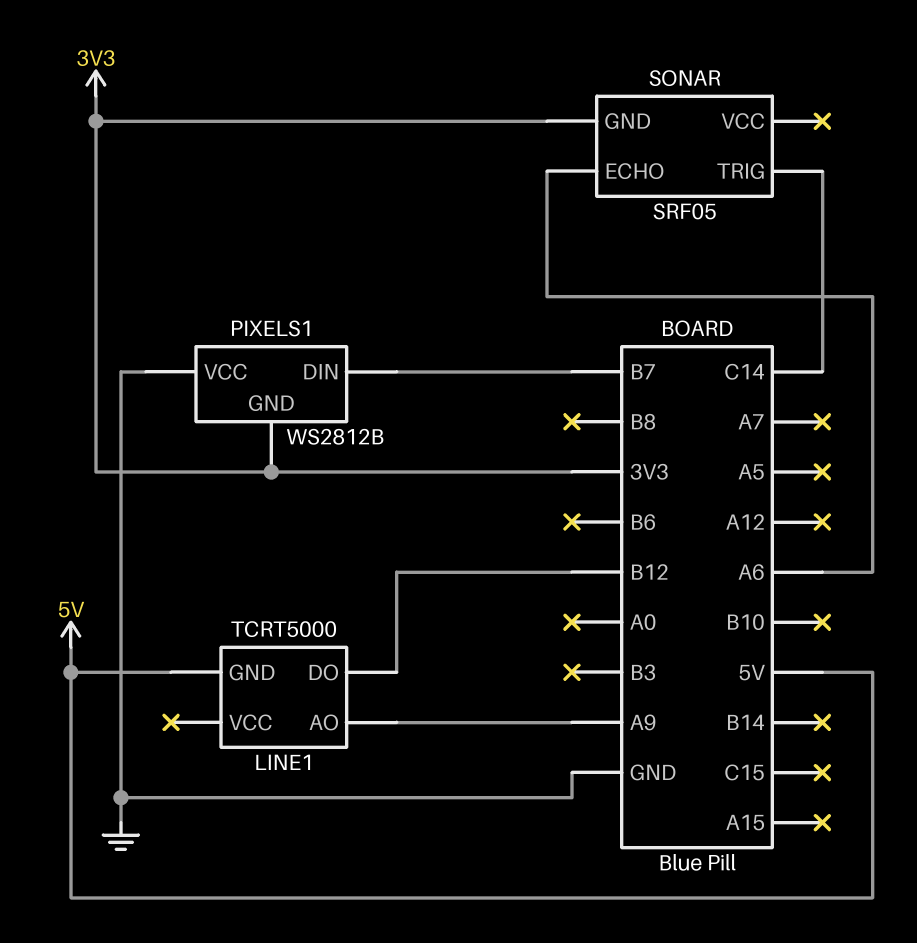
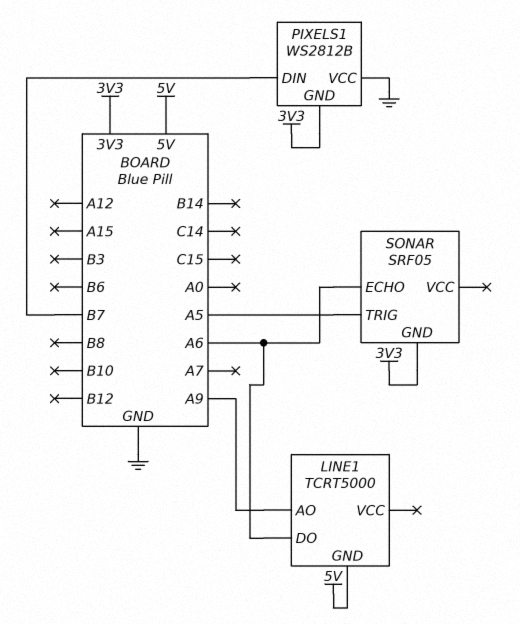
LINE1 pin DO: B12 -> A6
SONAR pin TRIG: C14 -> A5

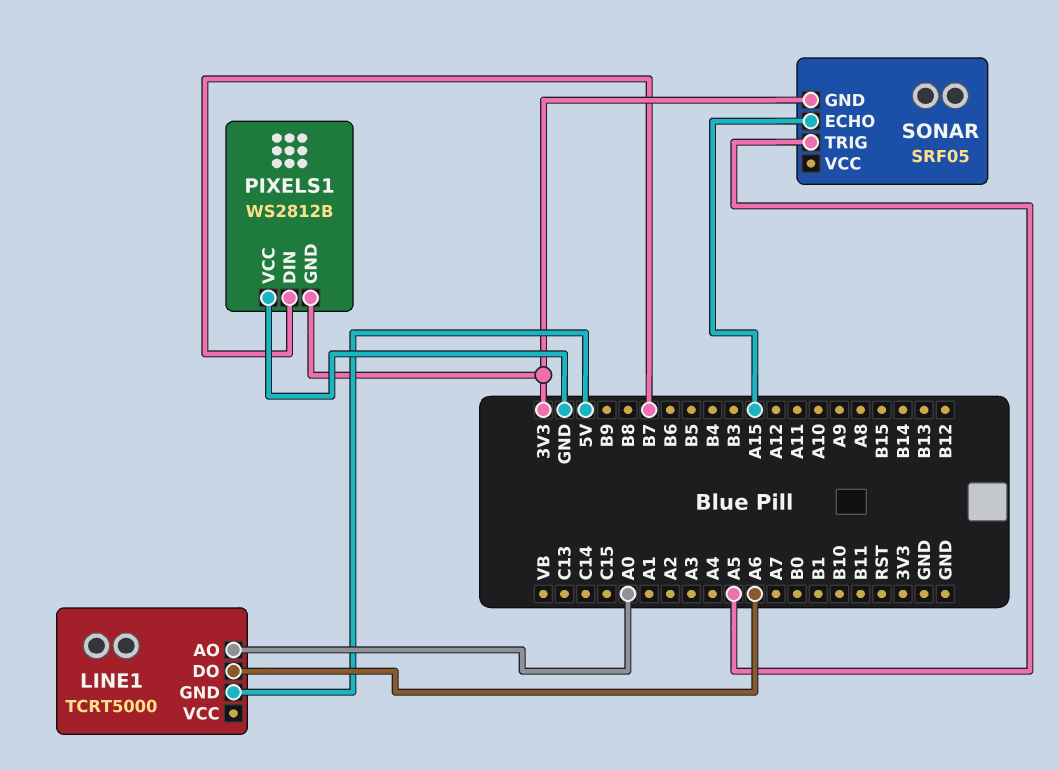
LINE1 pin AO: A9 -> A0
SONAR pin ECHO: A6 -> A15

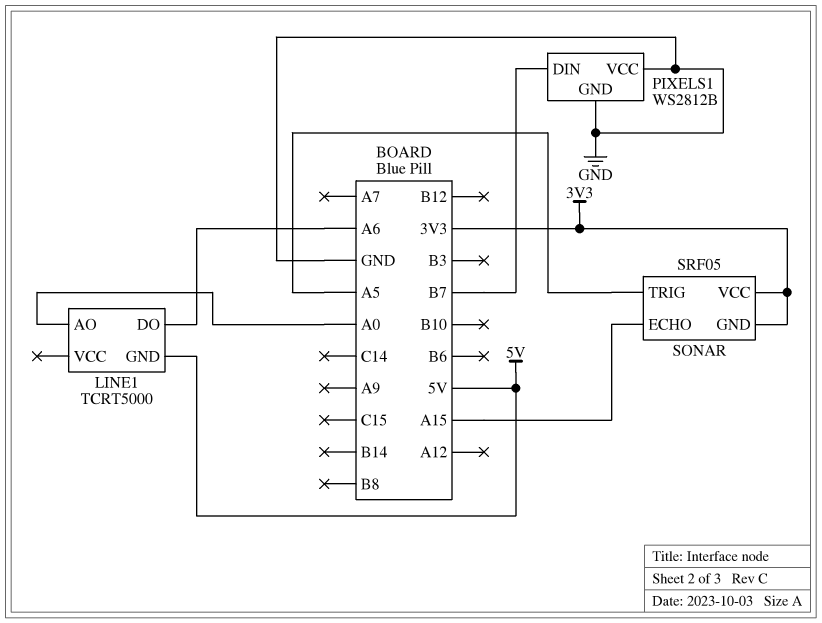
PIXELS1 pin GND: 3V3 -> GND
SONAR pin VCC: none -> 3V3

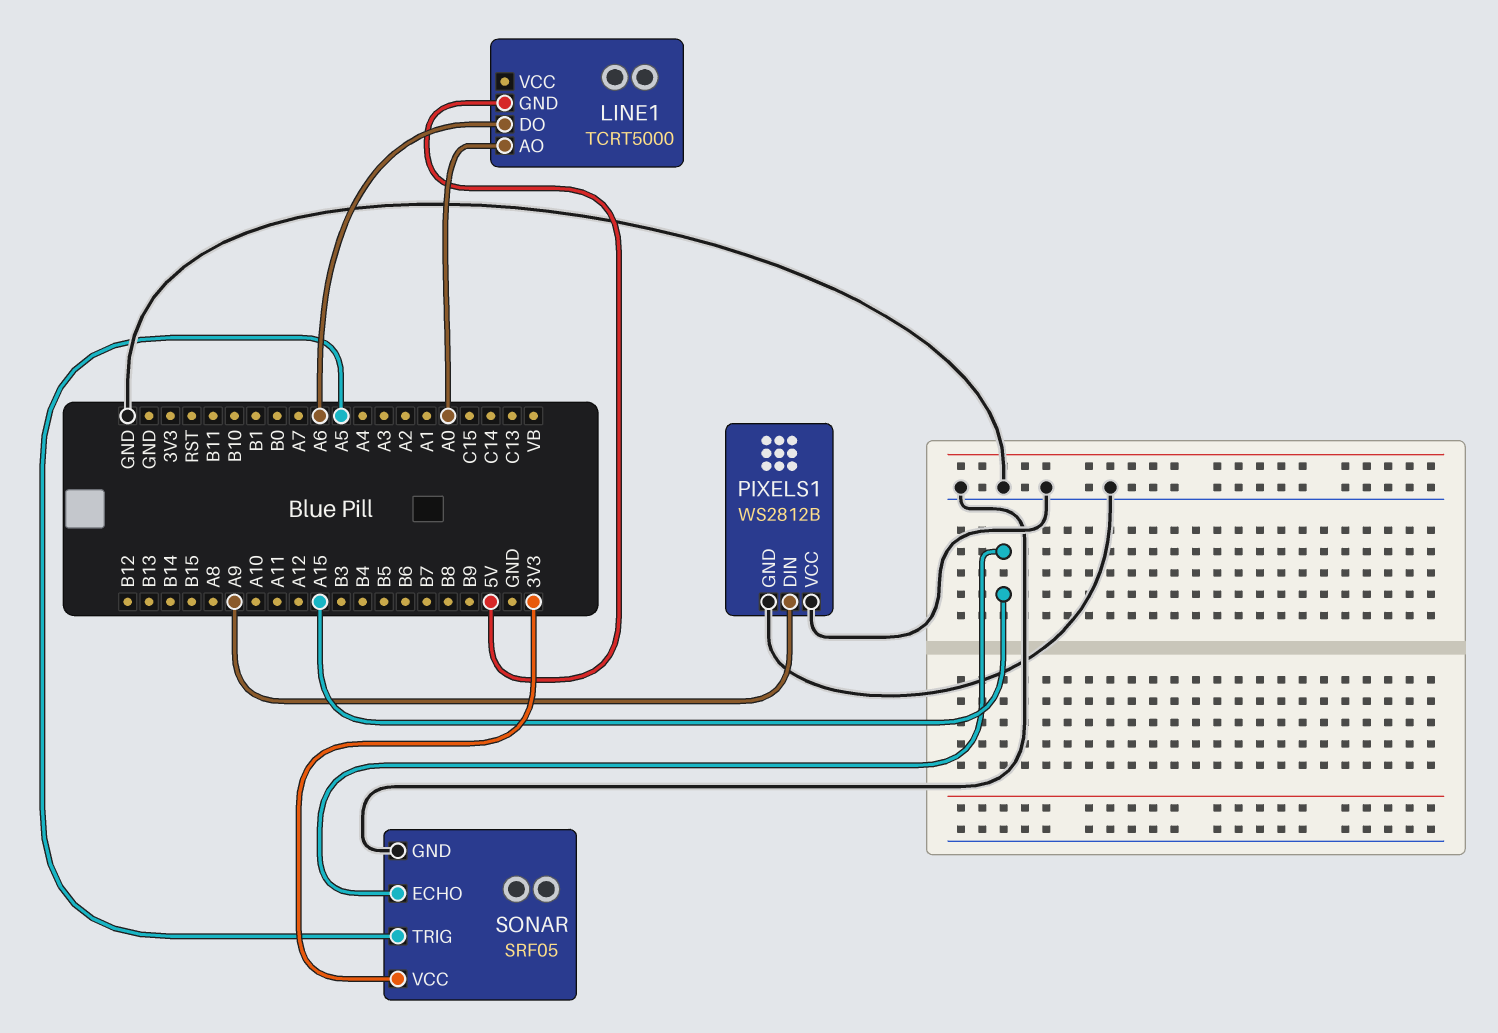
PIXELS1 pin DIN: B7 -> A9
SONAR pin GND: 3V3 -> GND

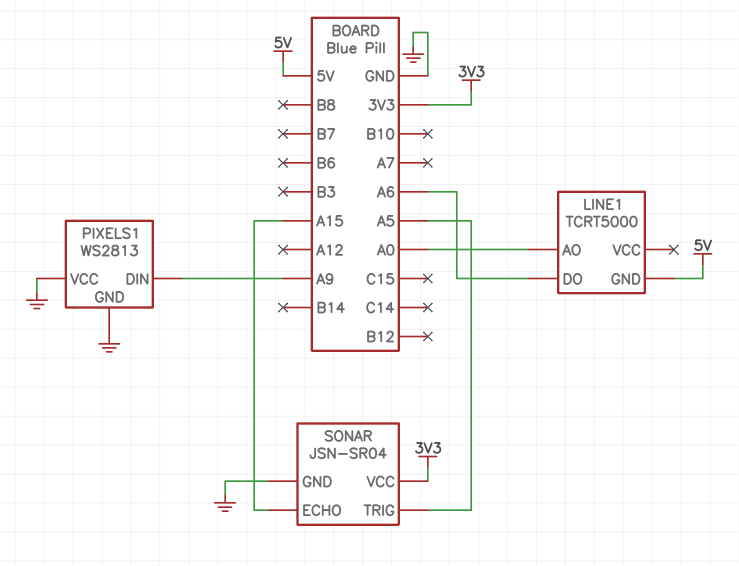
PIXELS1: WS2812B -> WS2813
SONAR: SRF05 -> JSN-SR04

